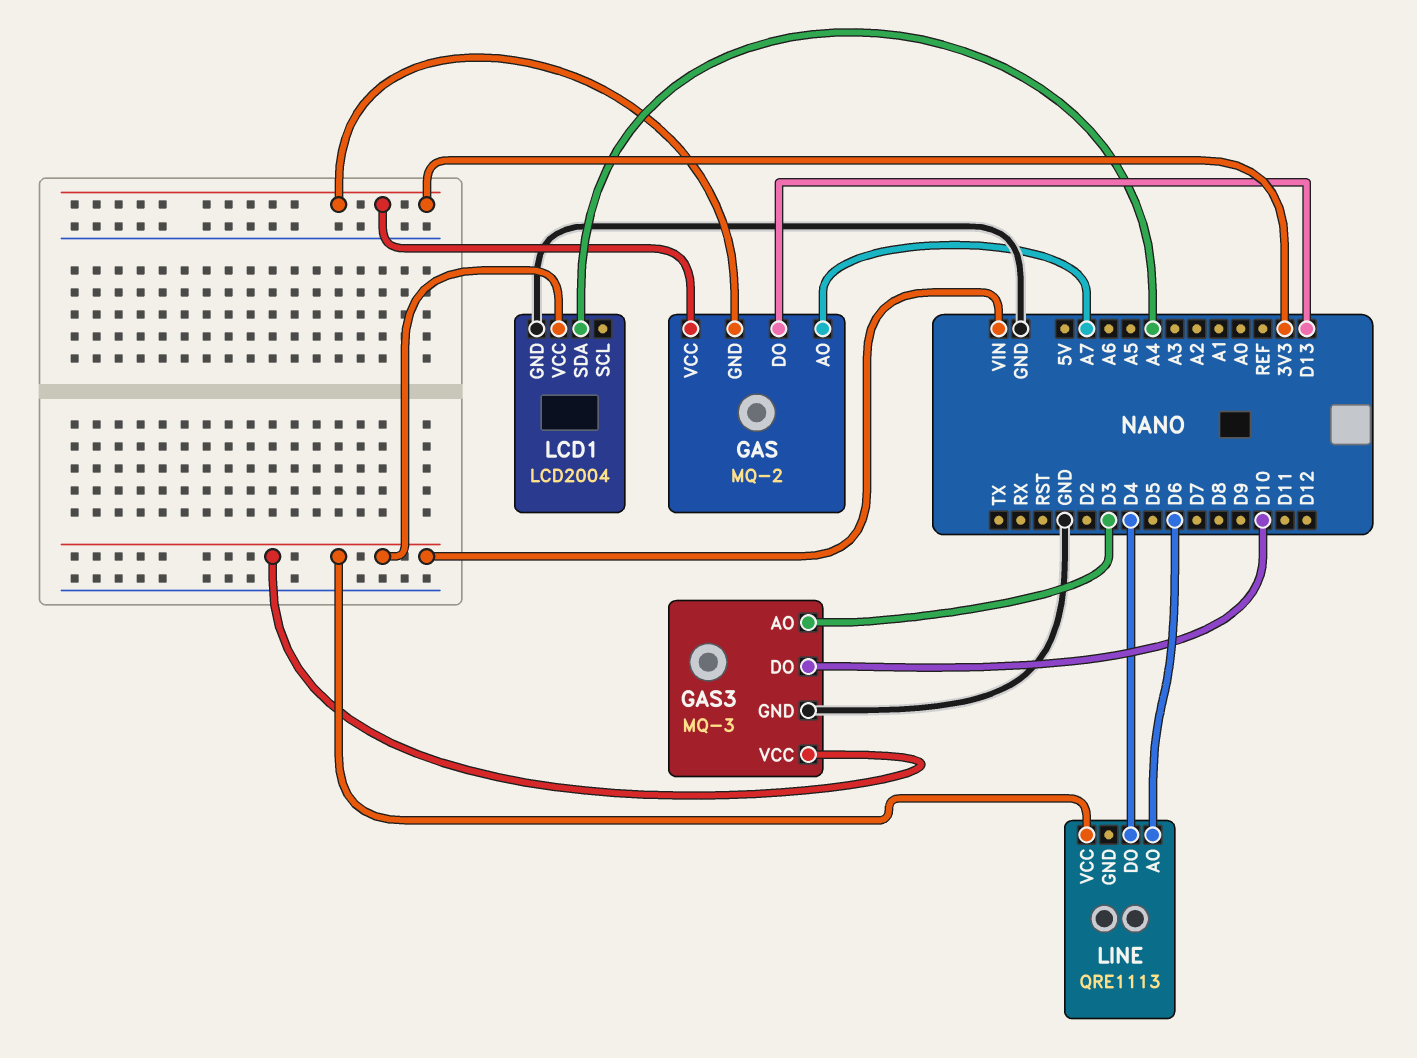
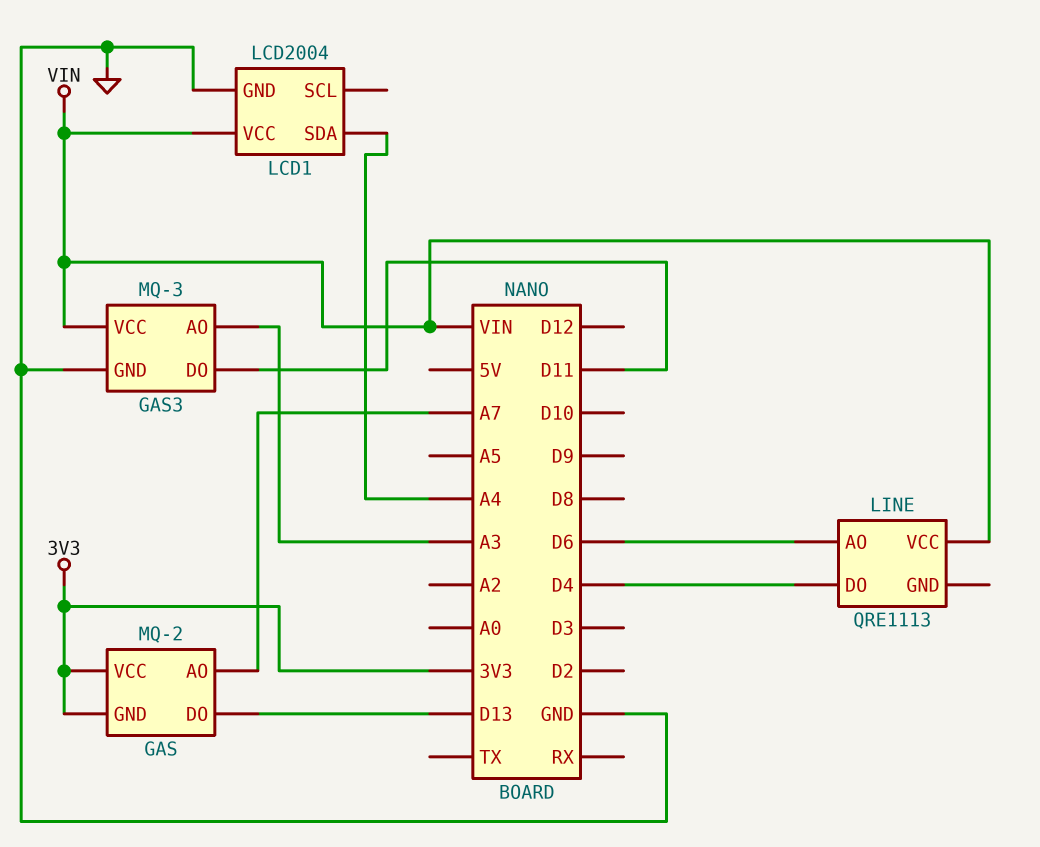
GAS3 pin AO: D3 -> A3
GAS3 pin DO: D10 -> D11

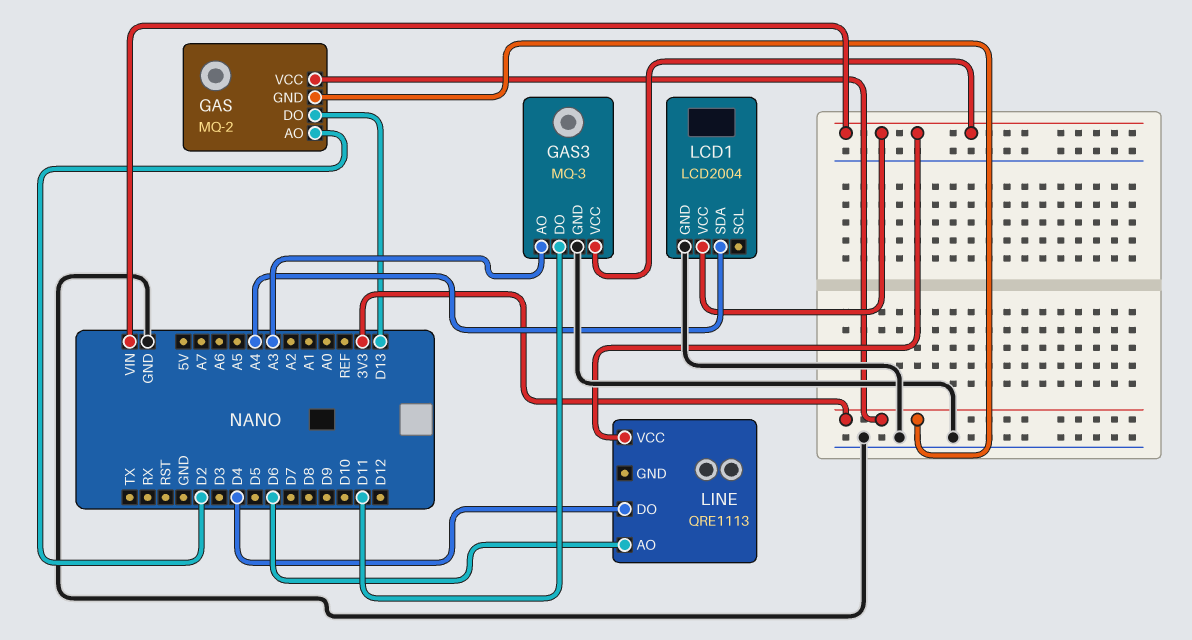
GAS pin AO: A7 -> D2

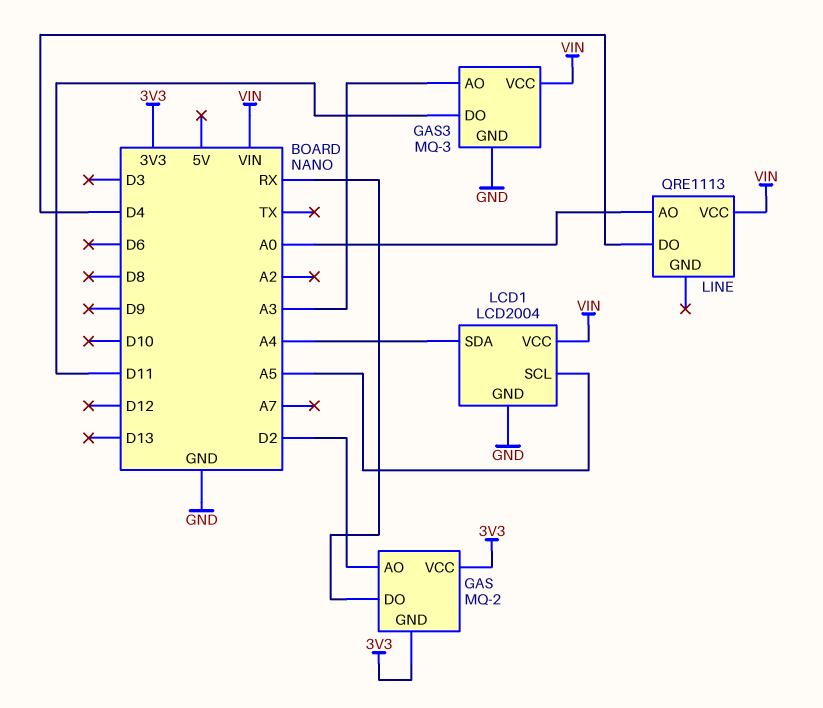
GAS pin DO: D13 -> RX
LCD1 pin SCL: none -> A5
LINE pin AO: D6 -> A0

